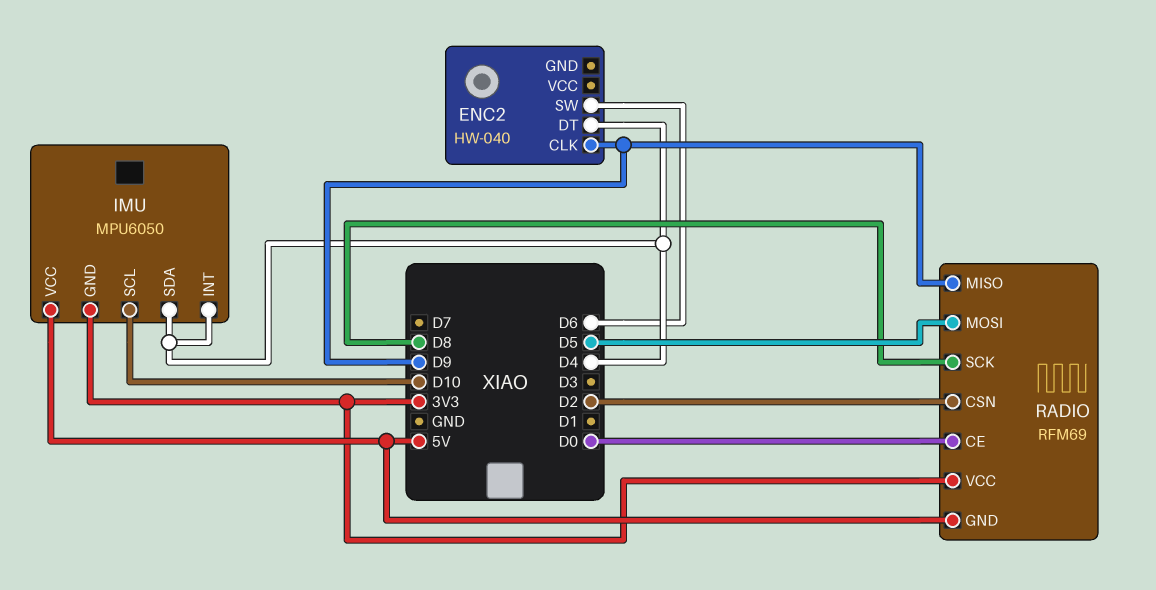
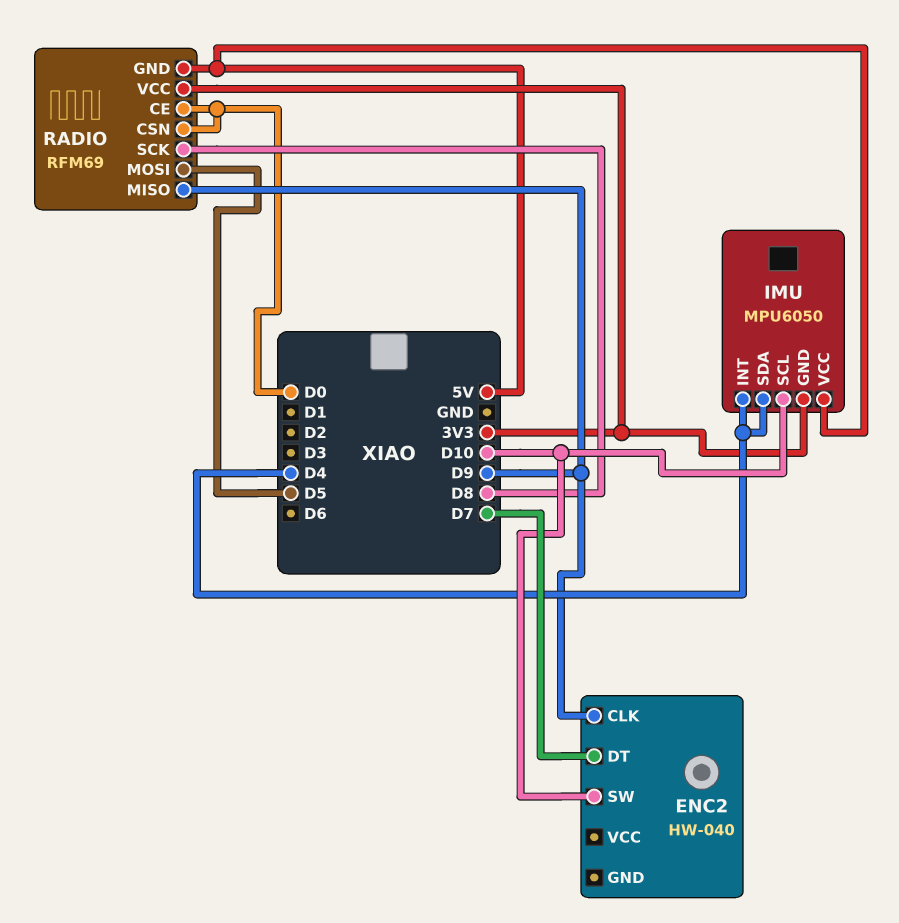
ENC2 pin DT: D4 -> D7
ENC2 pin SW: D6 -> D10
RADIO pin CSN: D2 -> D0

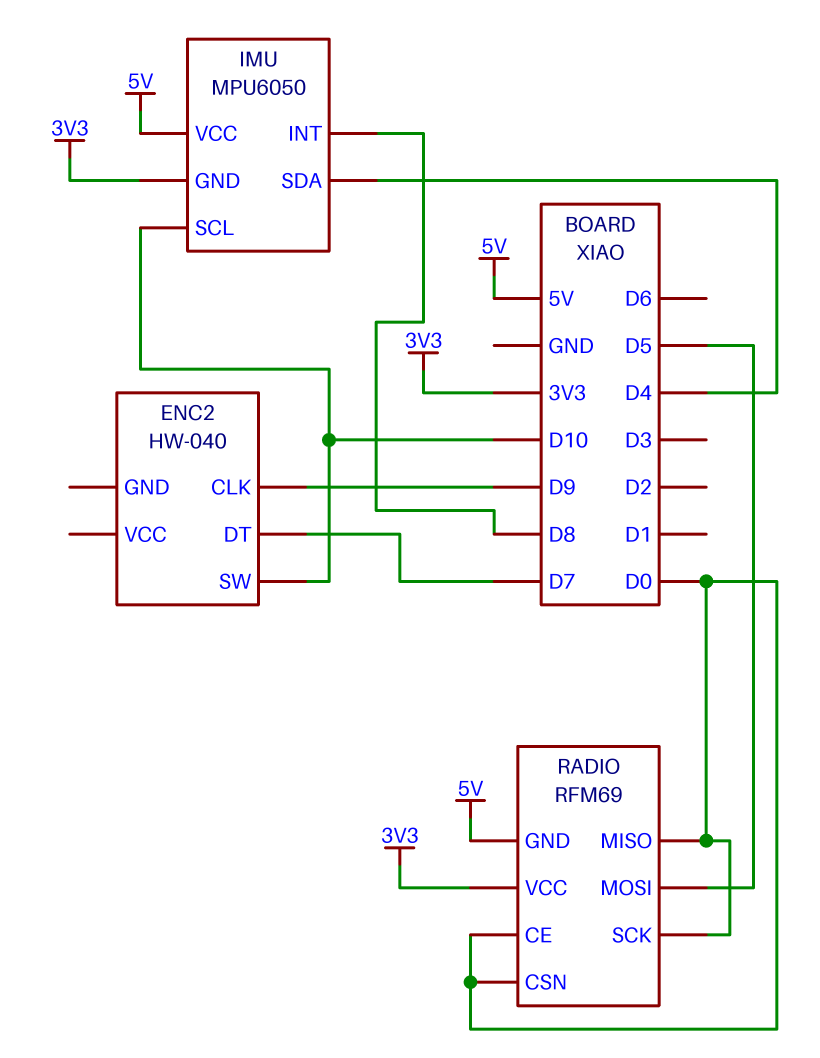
IMU pin INT: D4 -> D8
RADIO pin MISO: D9 -> D0
RADIO pin SCK: D8 -> D0

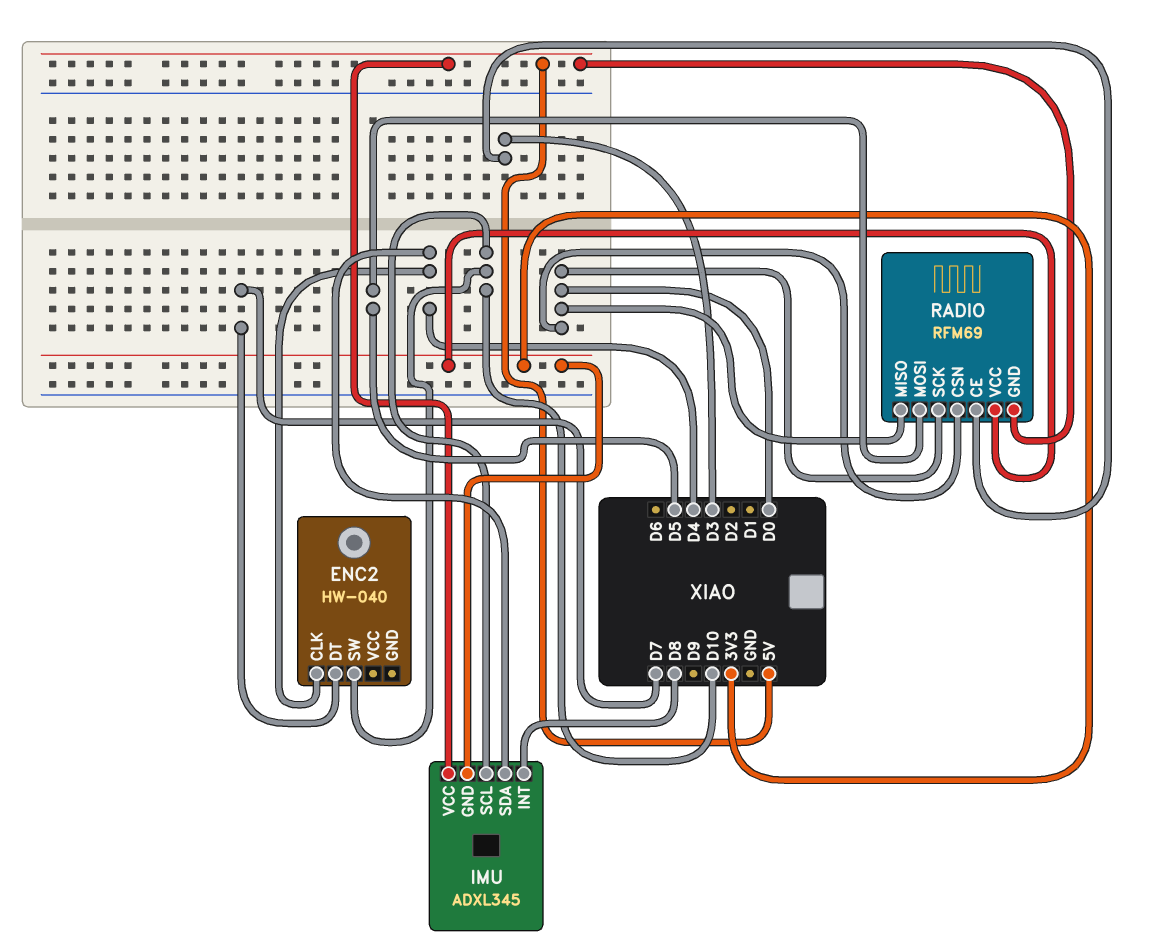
ENC2 pin CLK: D9 -> D4
IMU: MPU6050 -> ADXL345
RADIO pin CE: D0 -> D3

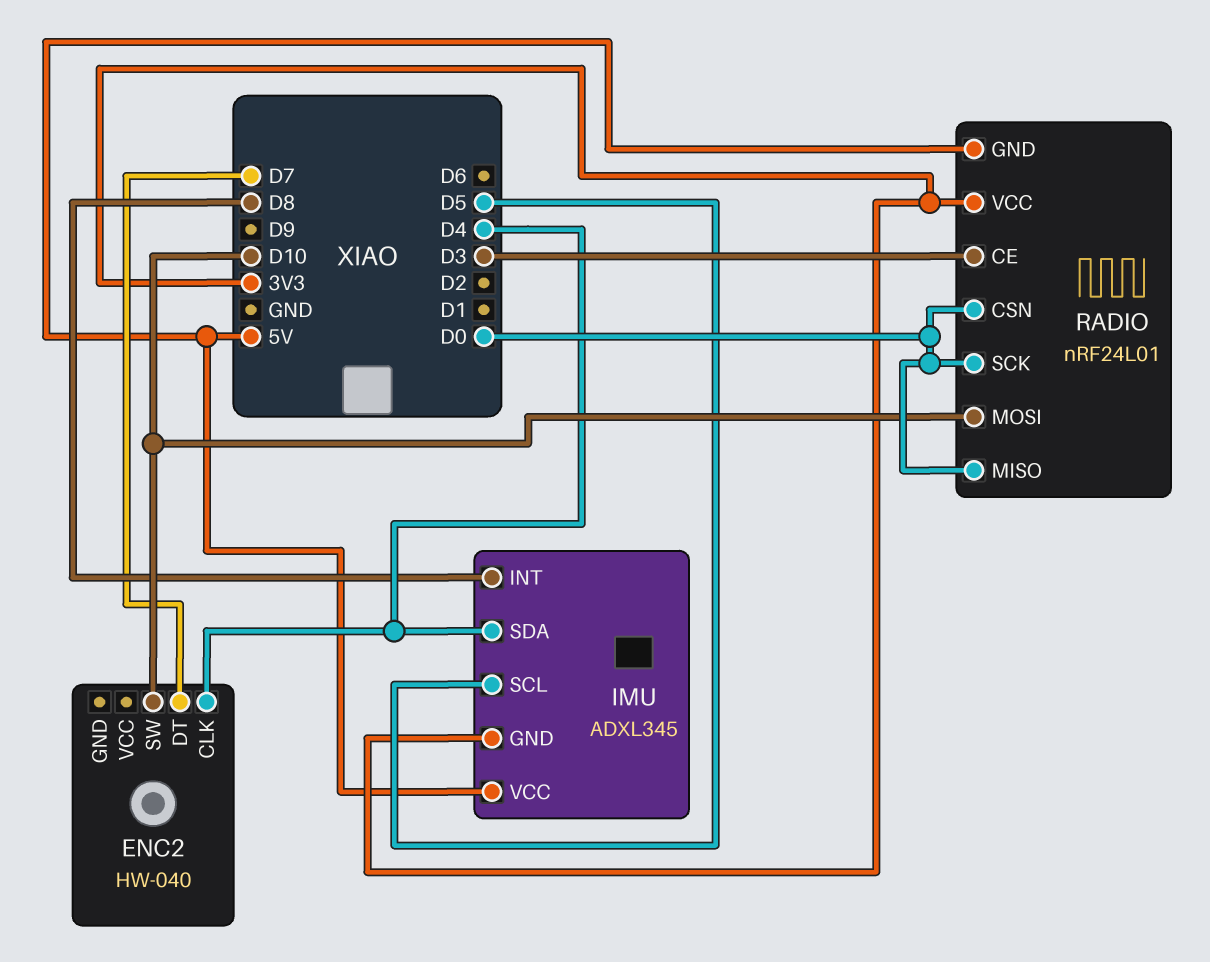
IMU pin SCL: D10 -> D5
RADIO: RFM69 -> nRF24L01
RADIO pin MOSI: D5 -> D10

